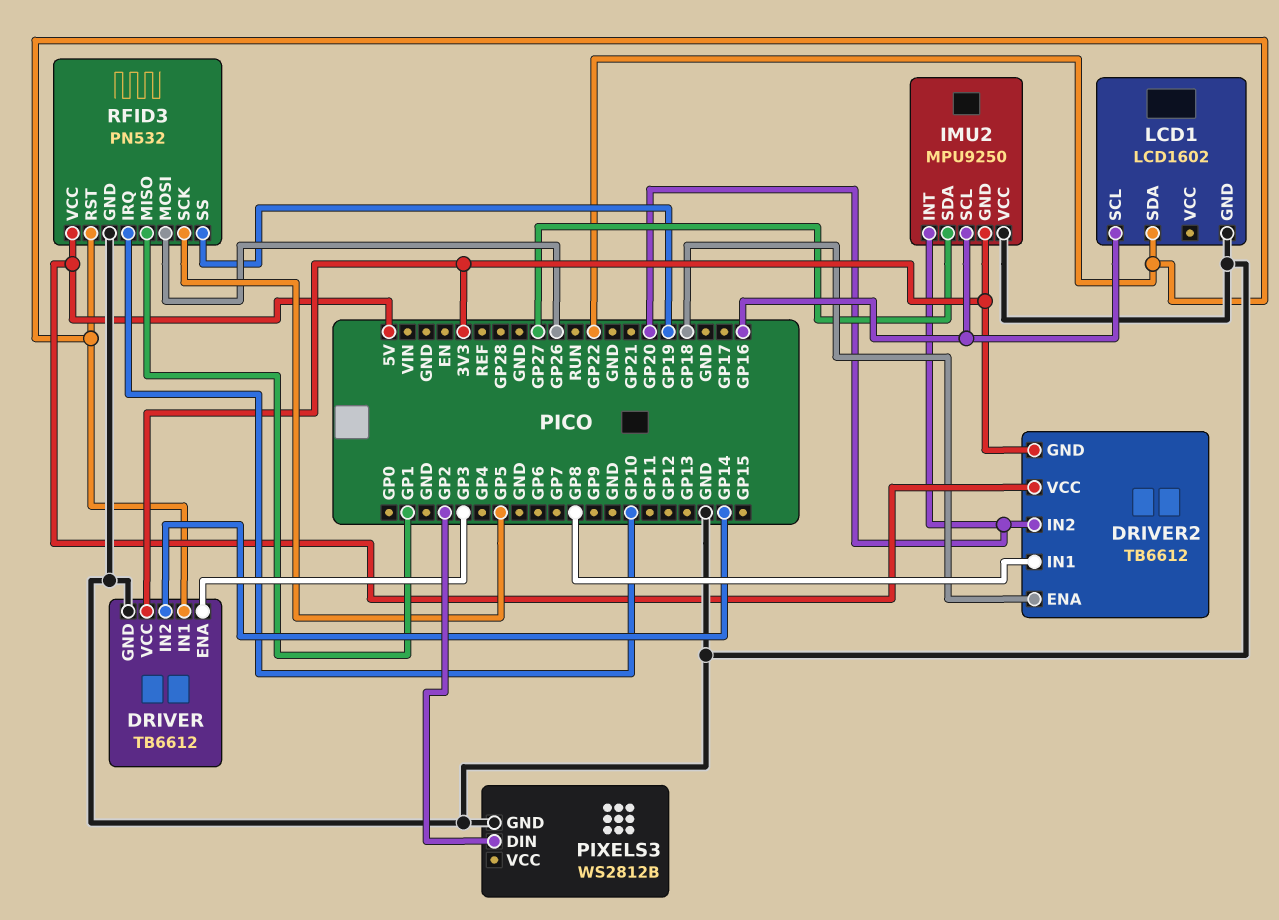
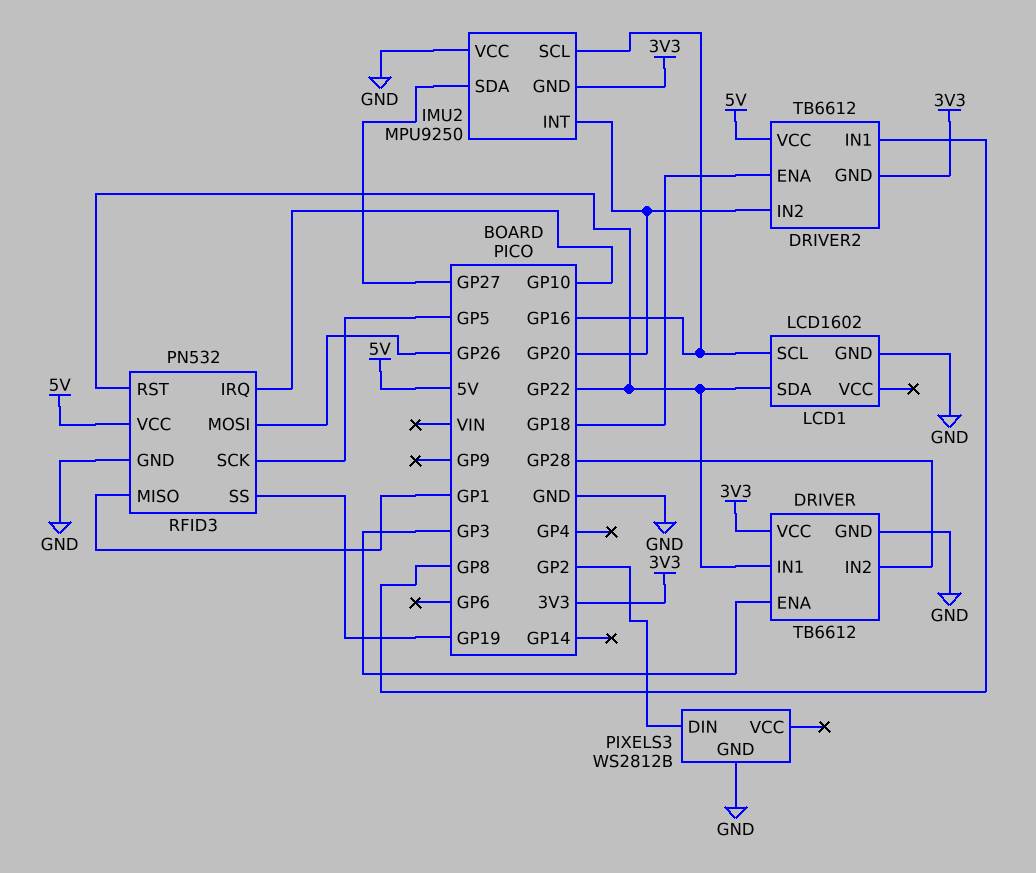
DRIVER pin IN2: GP14 -> GP28

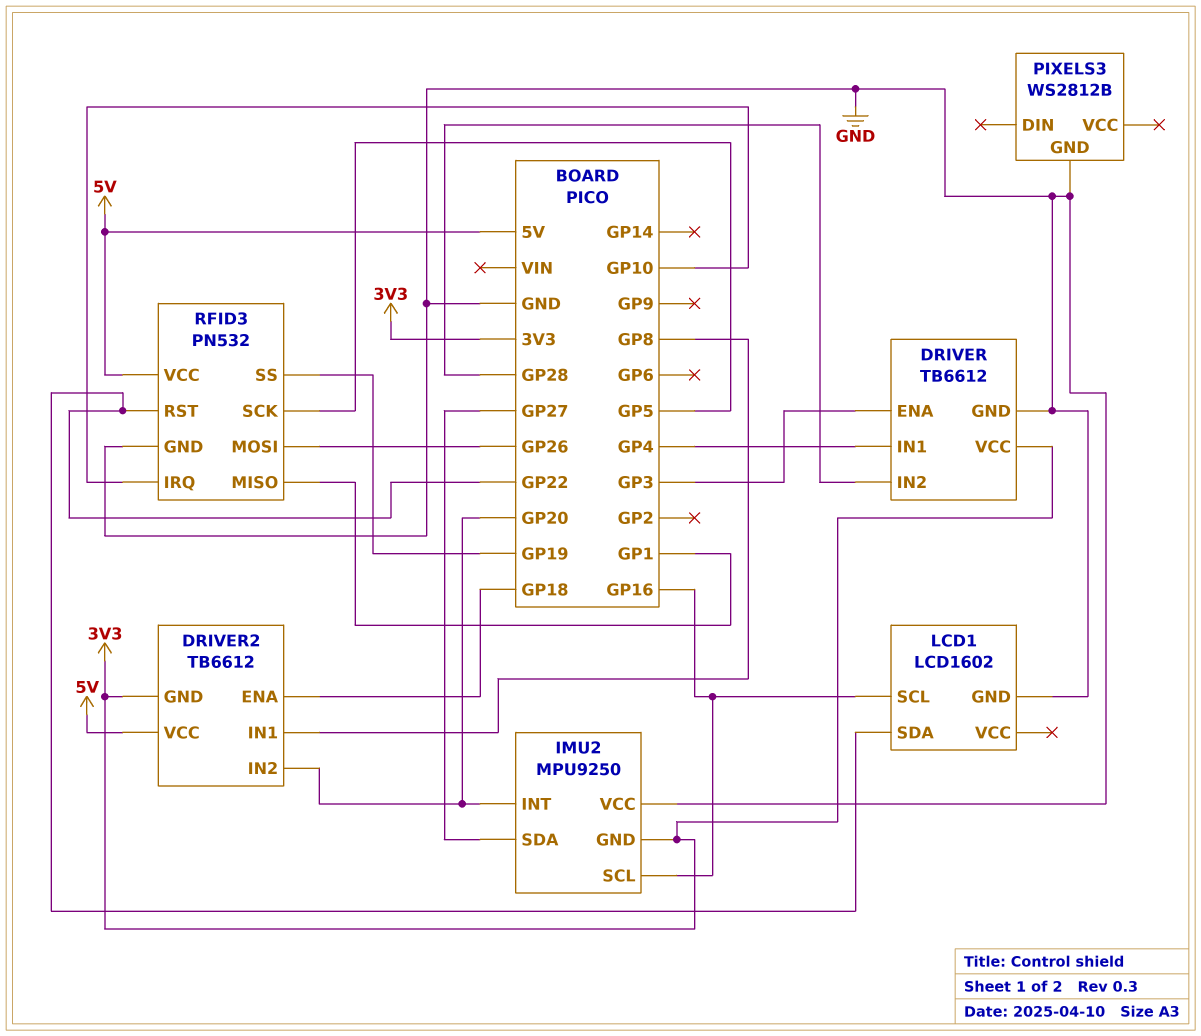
DRIVER pin IN1: GP22 -> GP4
PIXELS3 pin DIN: GP2 -> none

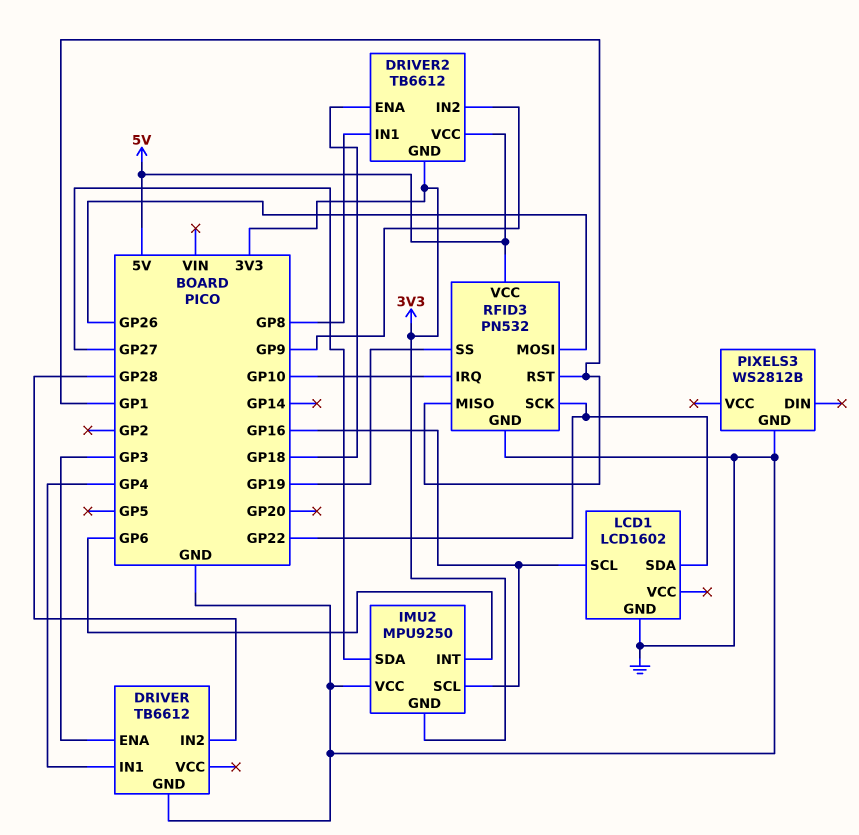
DRIVER pin VCC: 3V3 -> none
DRIVER2 pin IN2: GP20 -> GP9
IMU2 pin INT: GP20 -> GP6
RFID3 pin RST: GP22 -> GP1
RFID3 pin SCK: GP5 -> GP22

